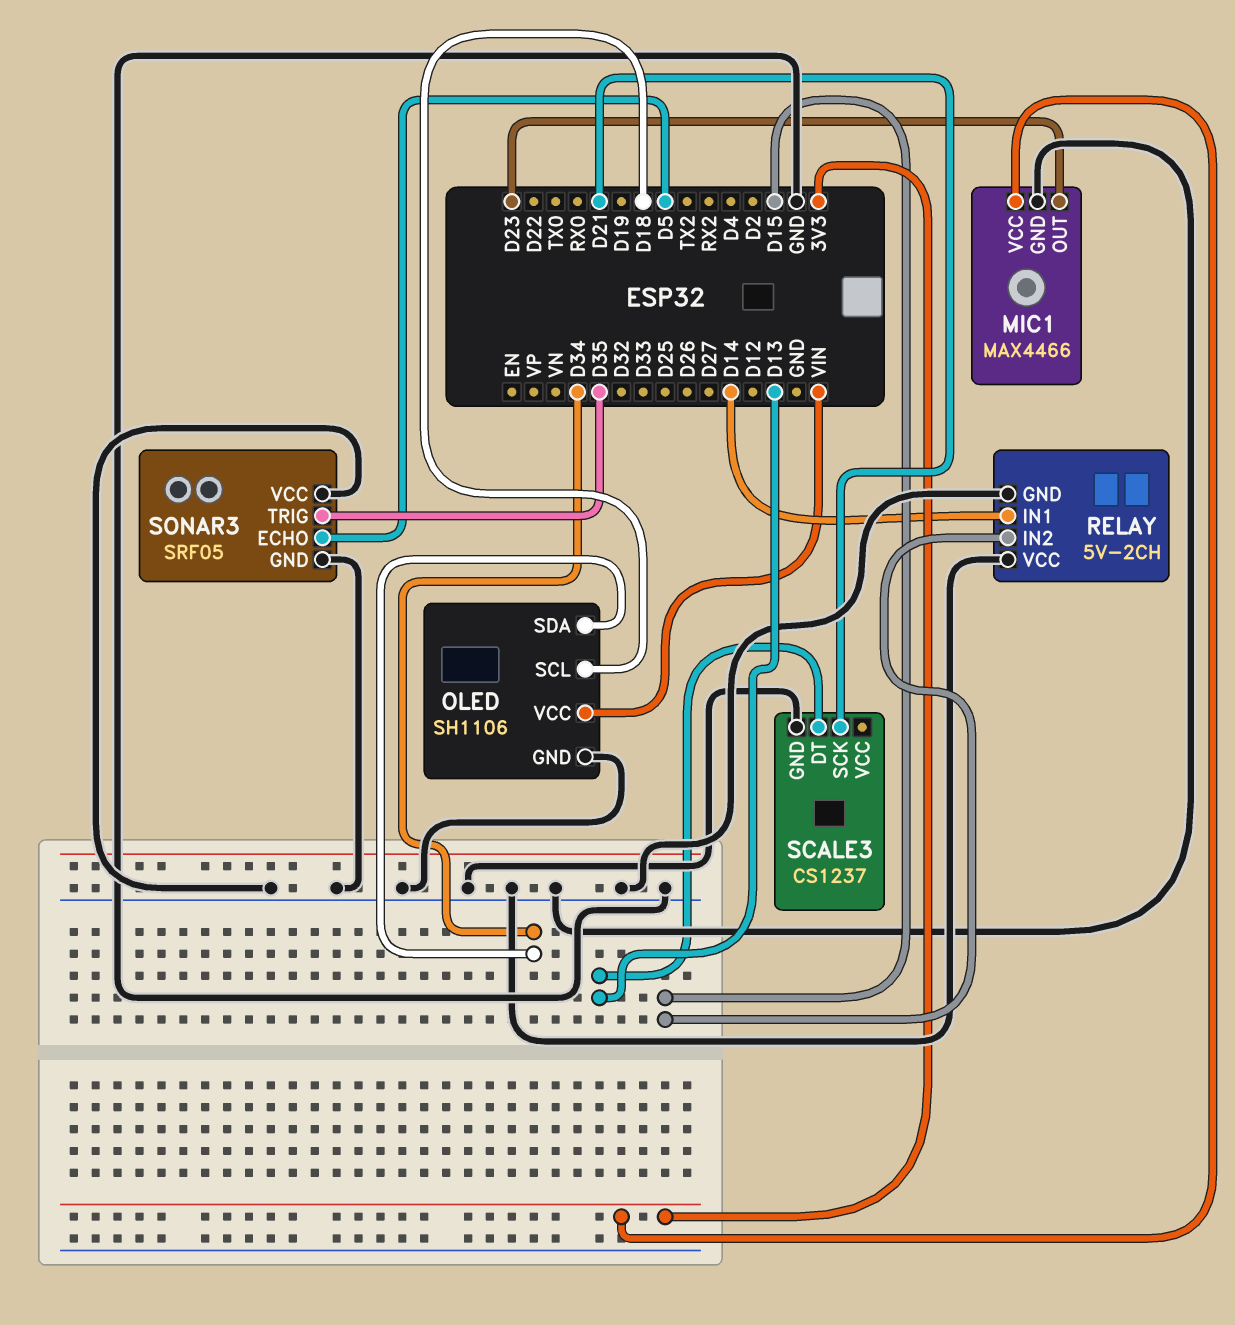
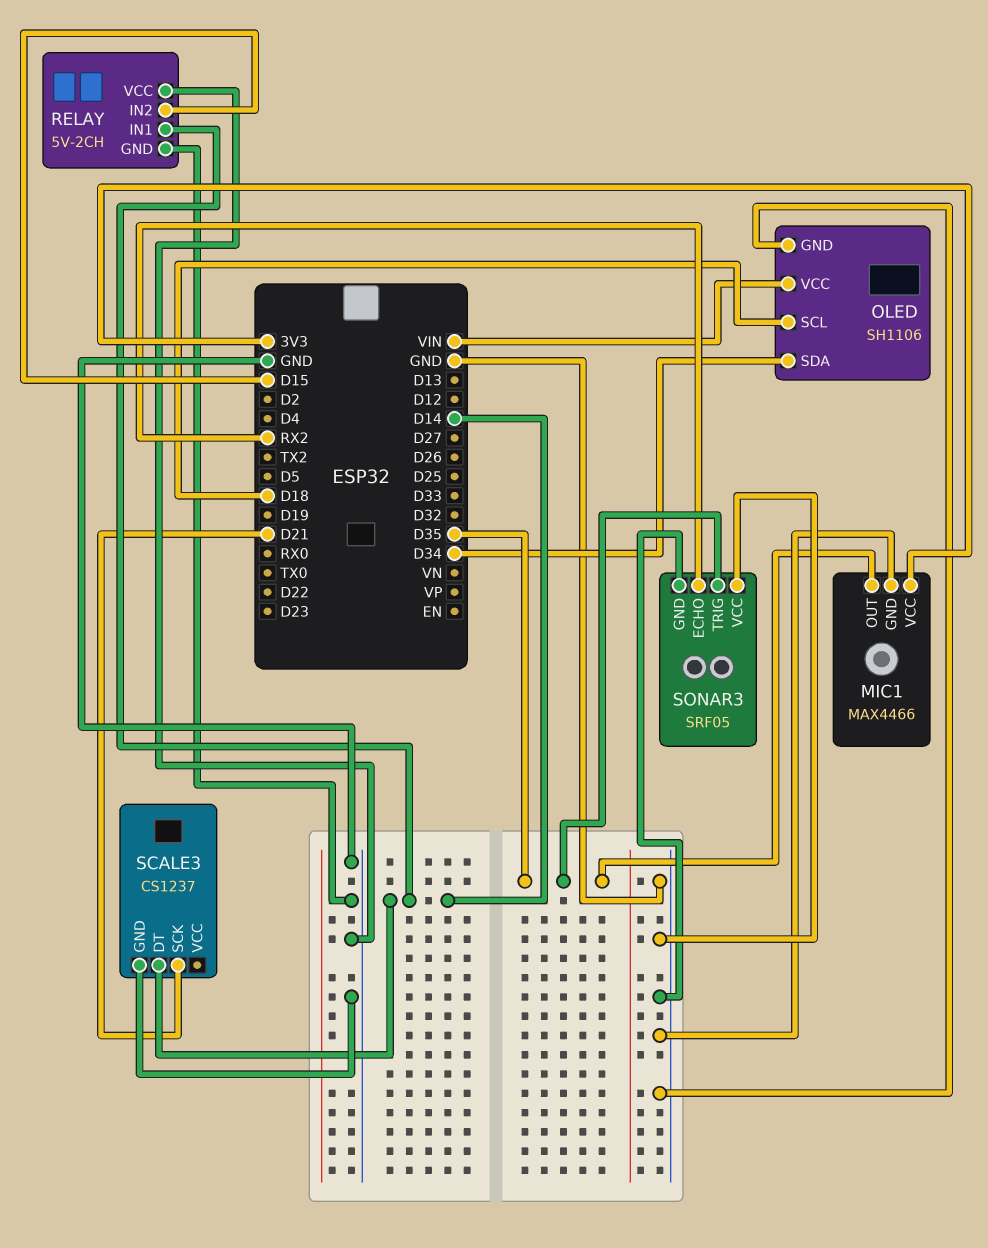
MIC1 pin OUT: D23 -> D35
SCALE3 pin DT: D13 -> D14
SONAR3 pin ECHO: D5 -> RX2

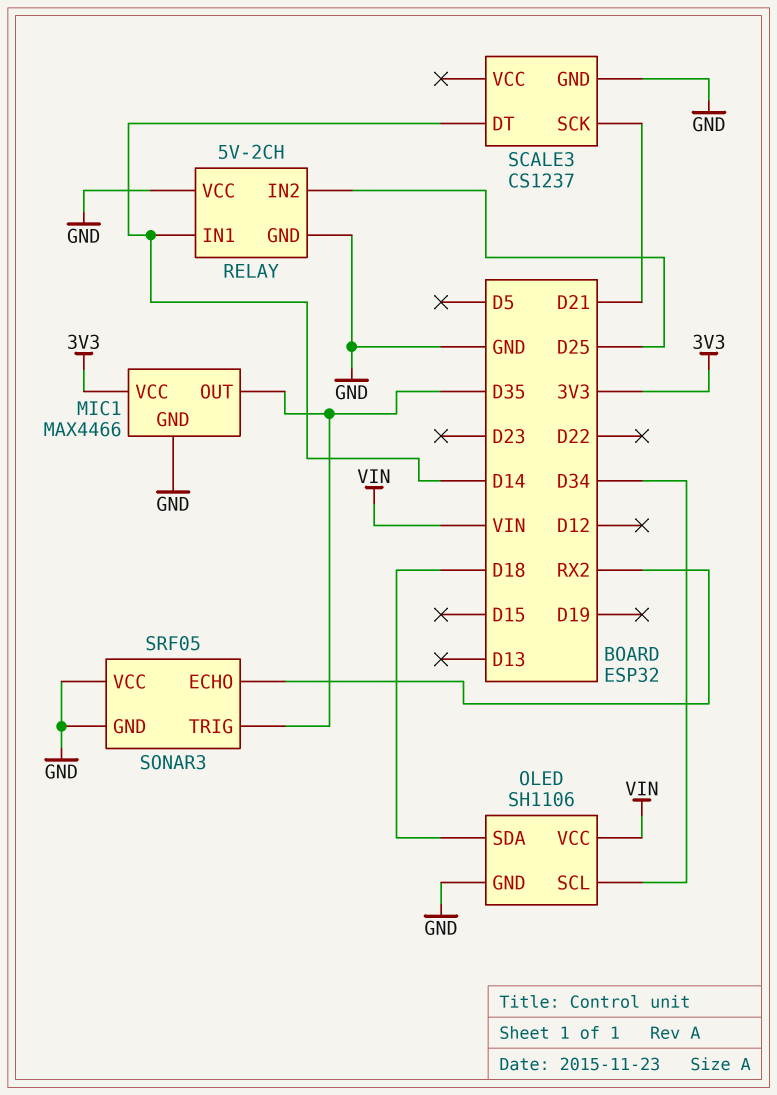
OLED pin SCL: D18 -> D34
OLED pin SDA: D34 -> D18
RELAY pin IN2: D15 -> D25

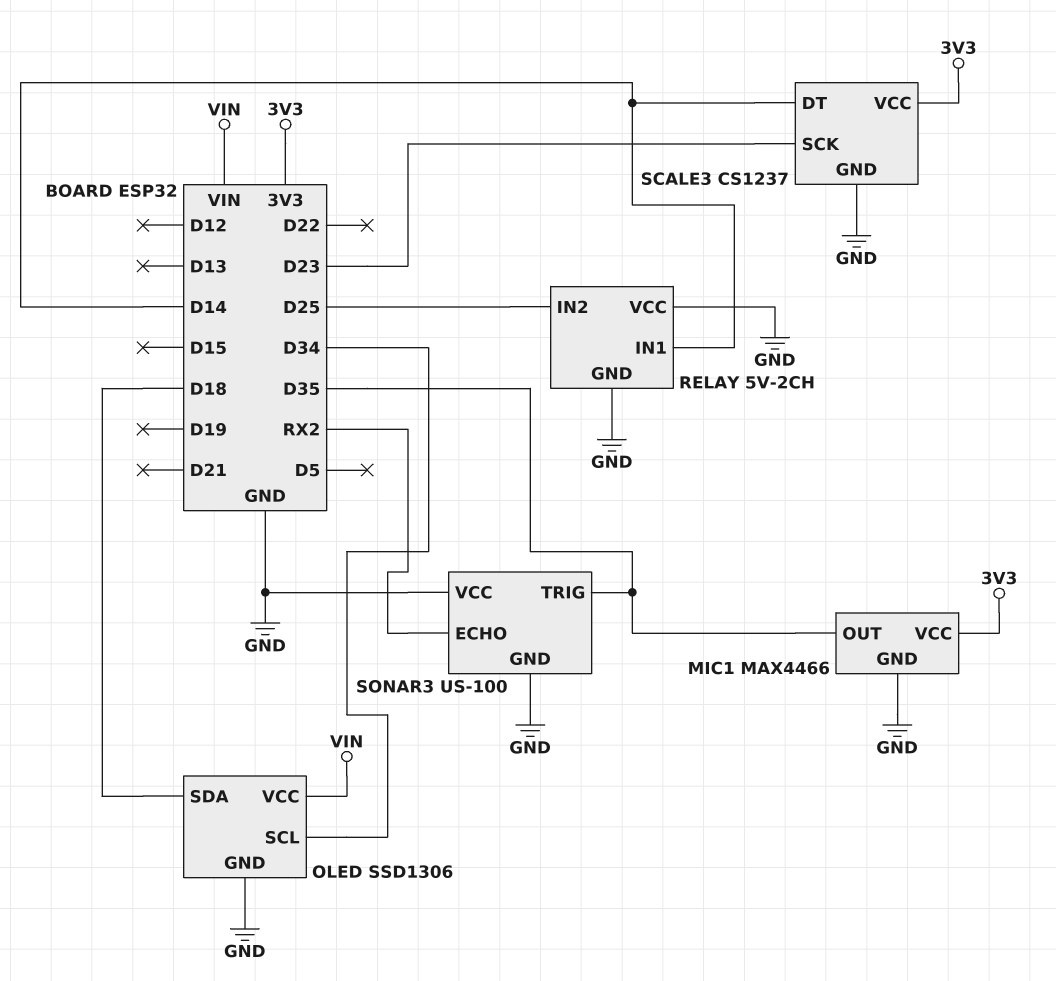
OLED: SH1106 -> SSD1306
SCALE3 pin SCK: D21 -> D23
SCALE3 pin VCC: none -> 3V3
SONAR3: SRF05 -> US-100

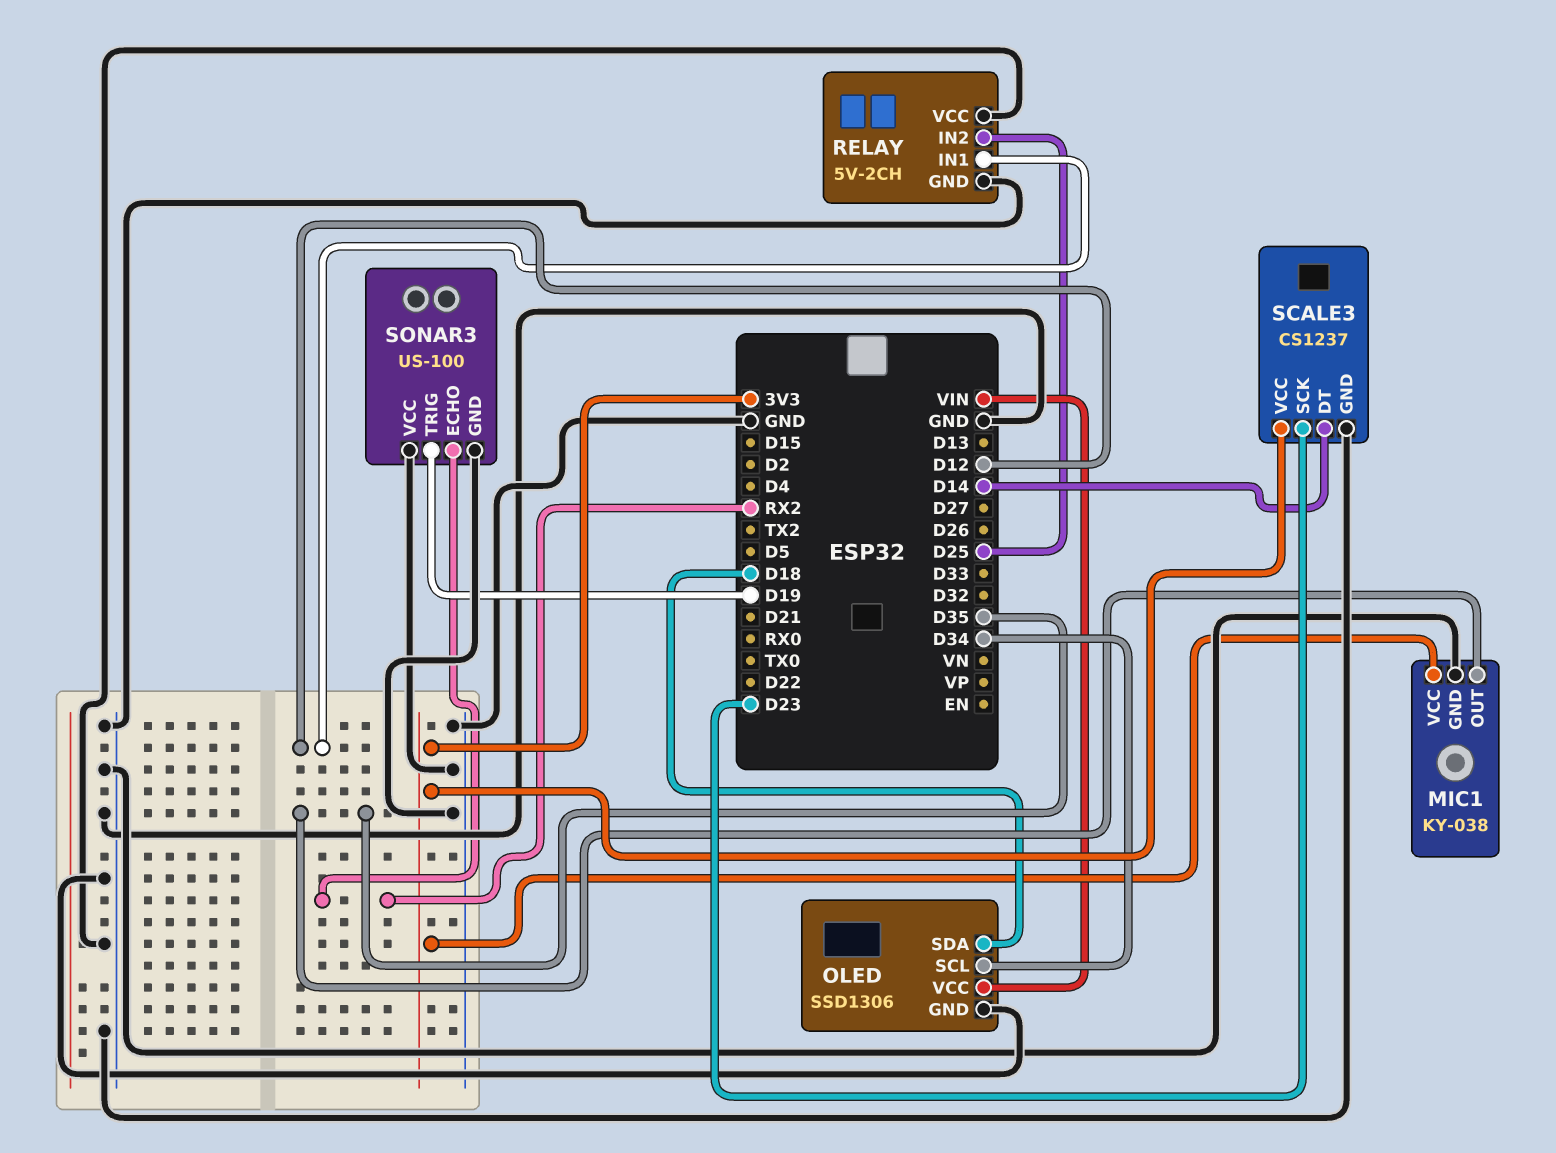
MIC1: MAX4466 -> KY-038
RELAY pin IN1: D14 -> D12
SONAR3 pin TRIG: D35 -> D19

